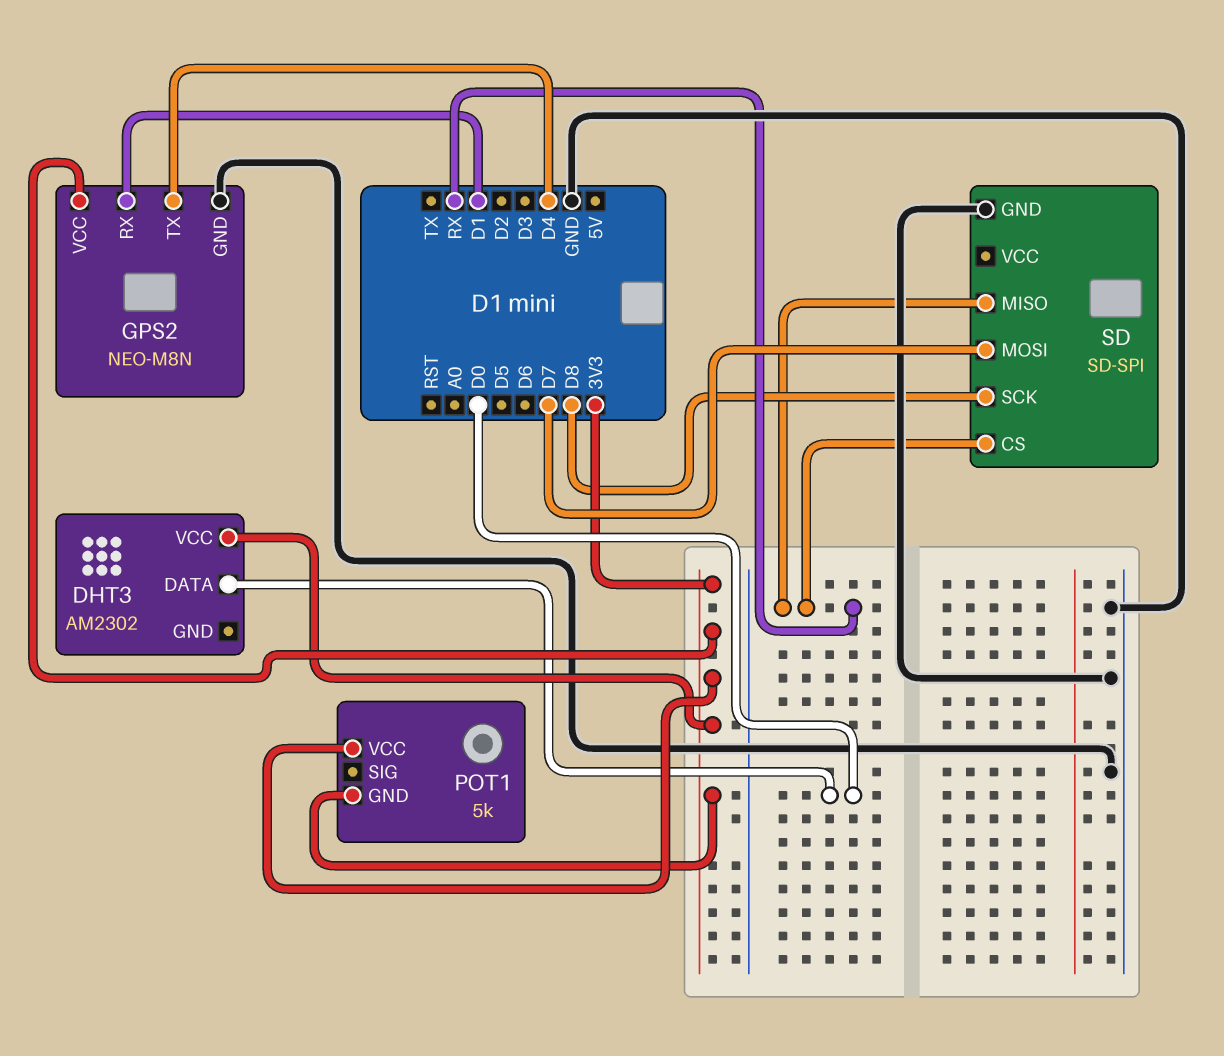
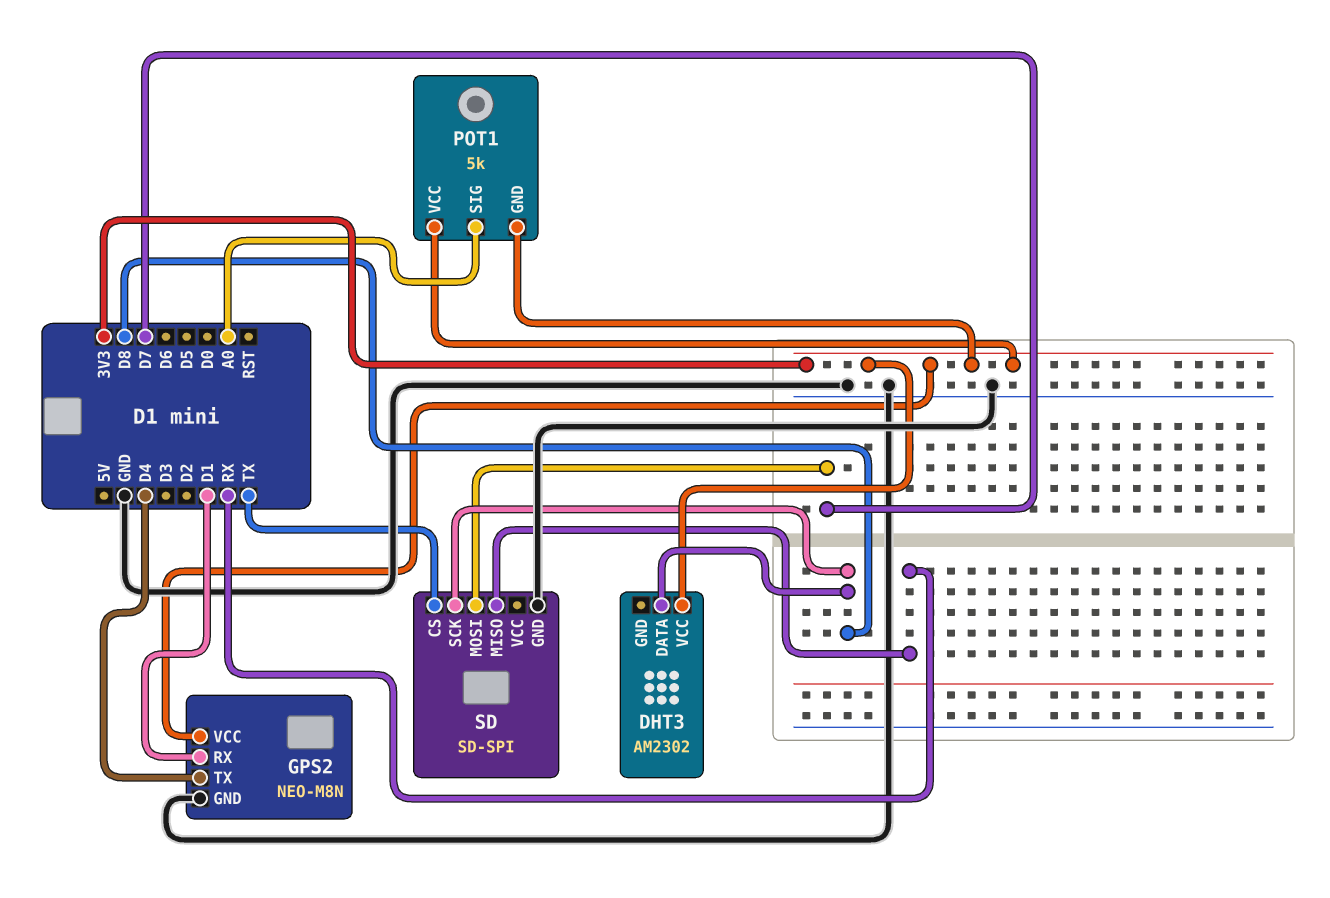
DHT3 pin DATA: D0 -> D8
POT1 pin SIG: none -> A0
SD pin CS: RX -> TX

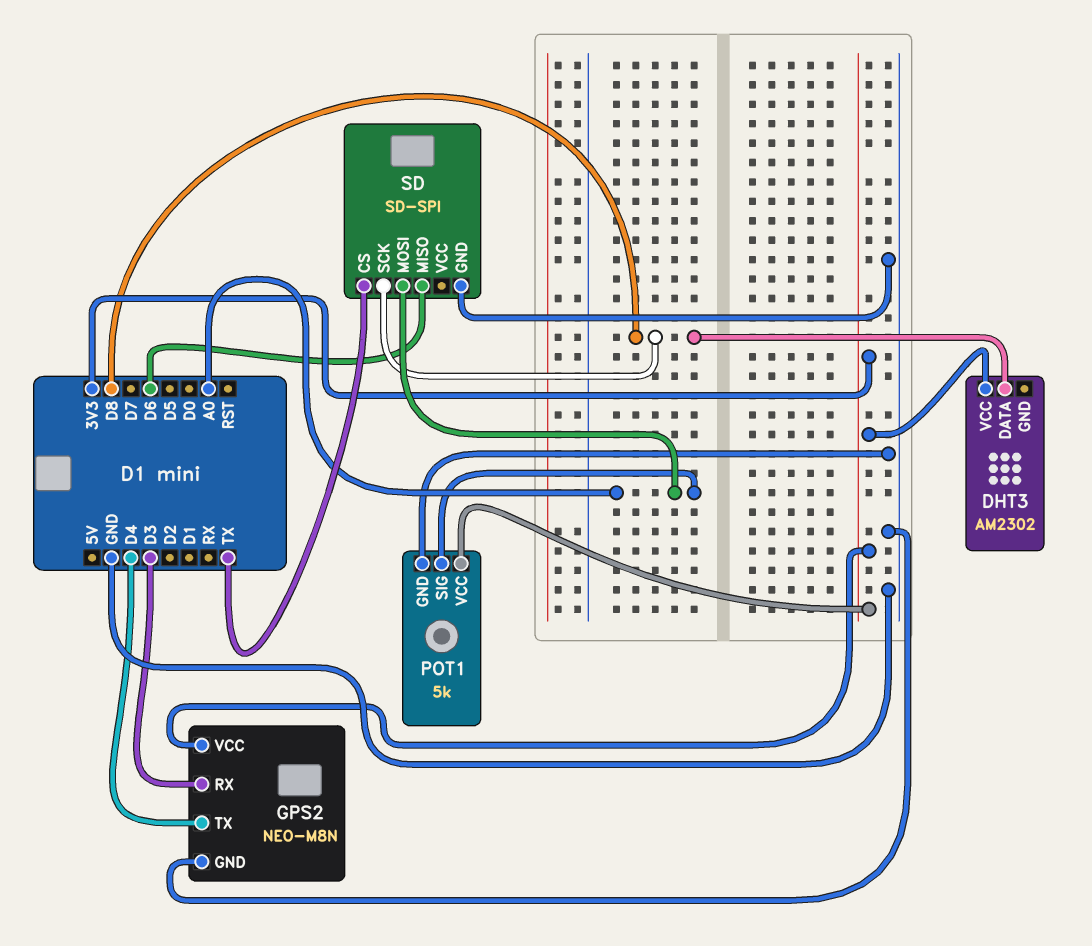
GPS2 pin RX: D1 -> D3
POT1 pin GND: 3V3 -> GND
SD pin MISO: RX -> D6
SD pin MOSI: D7 -> A0

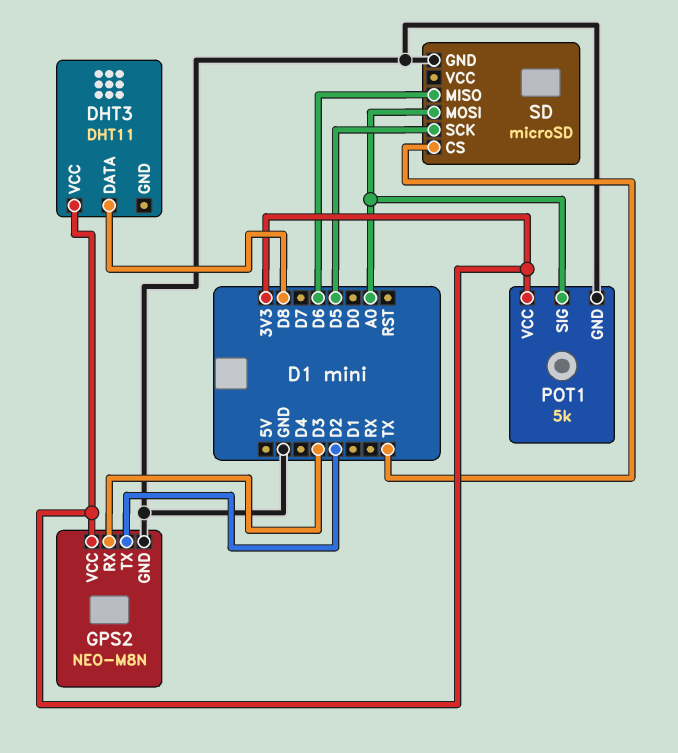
DHT3: AM2302 -> DHT11
GPS2 pin TX: D4 -> D2
SD: SD-SPI -> microSD
SD pin SCK: D8 -> D5

